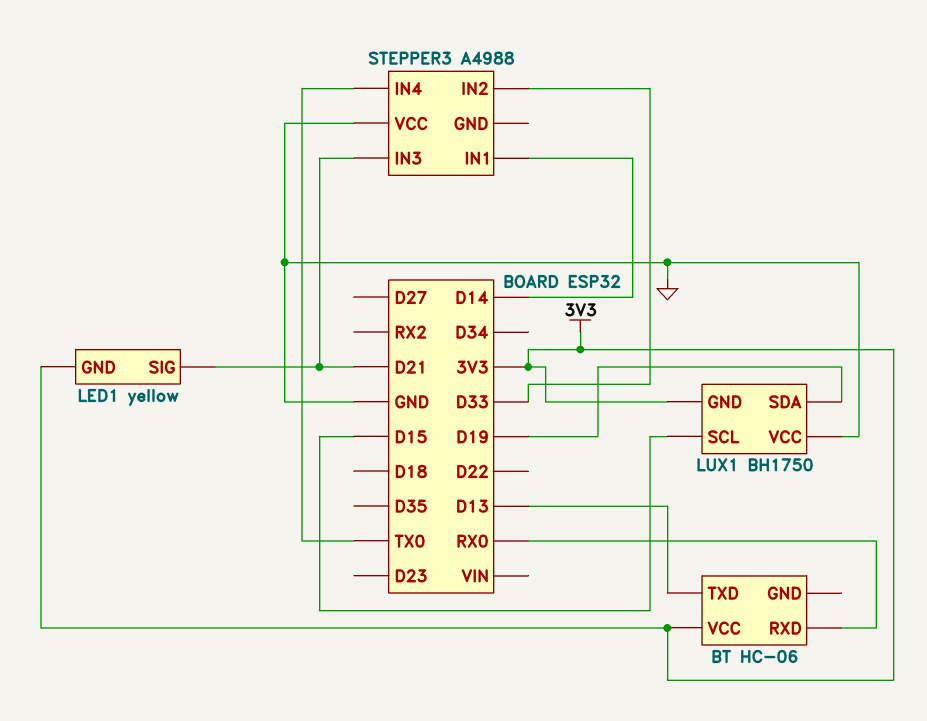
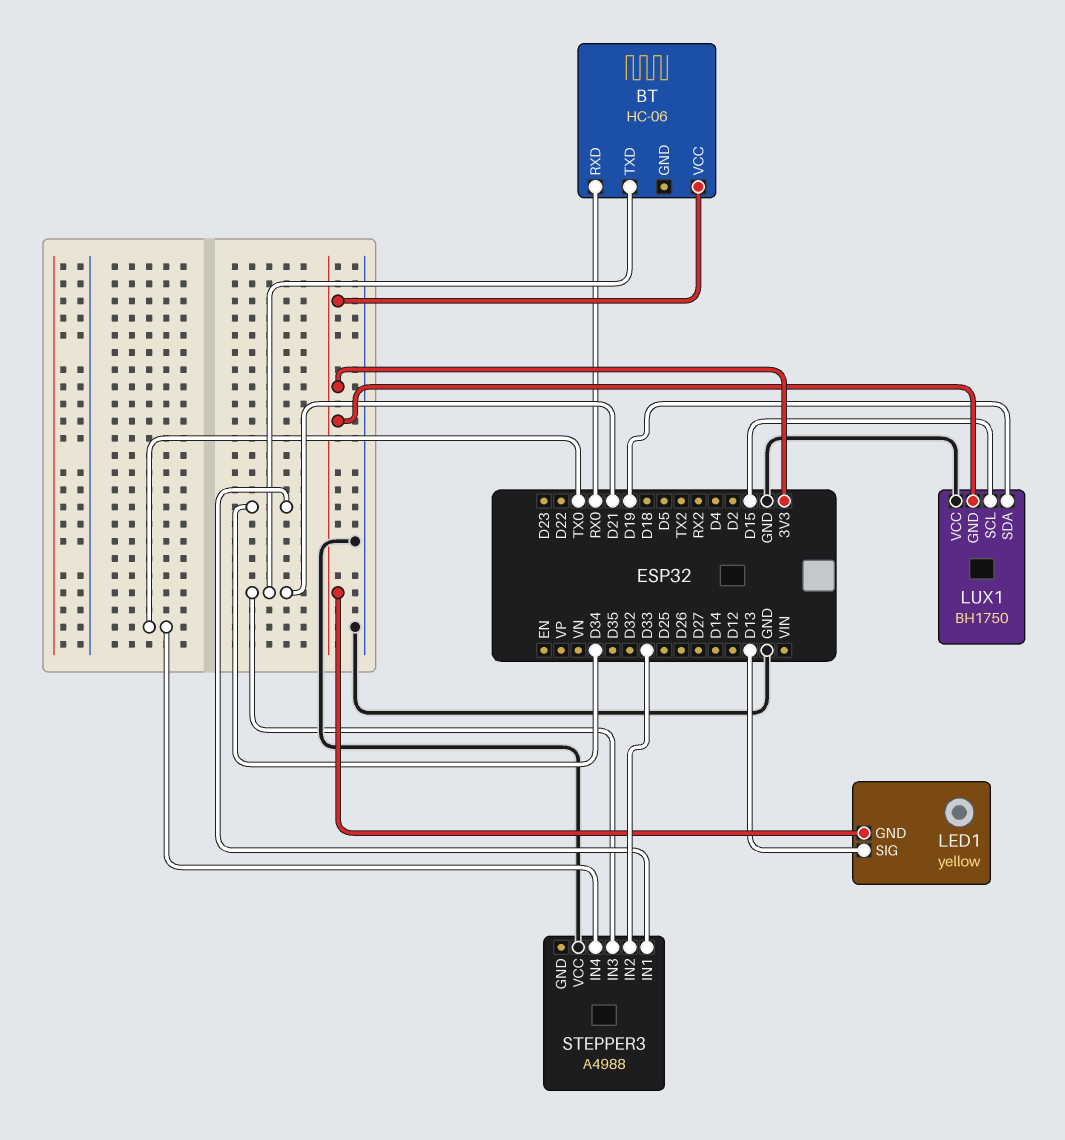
BT pin TXD: D13 -> D21
LED1 pin SIG: D21 -> D13
STEPPER3 pin IN1: D14 -> D34

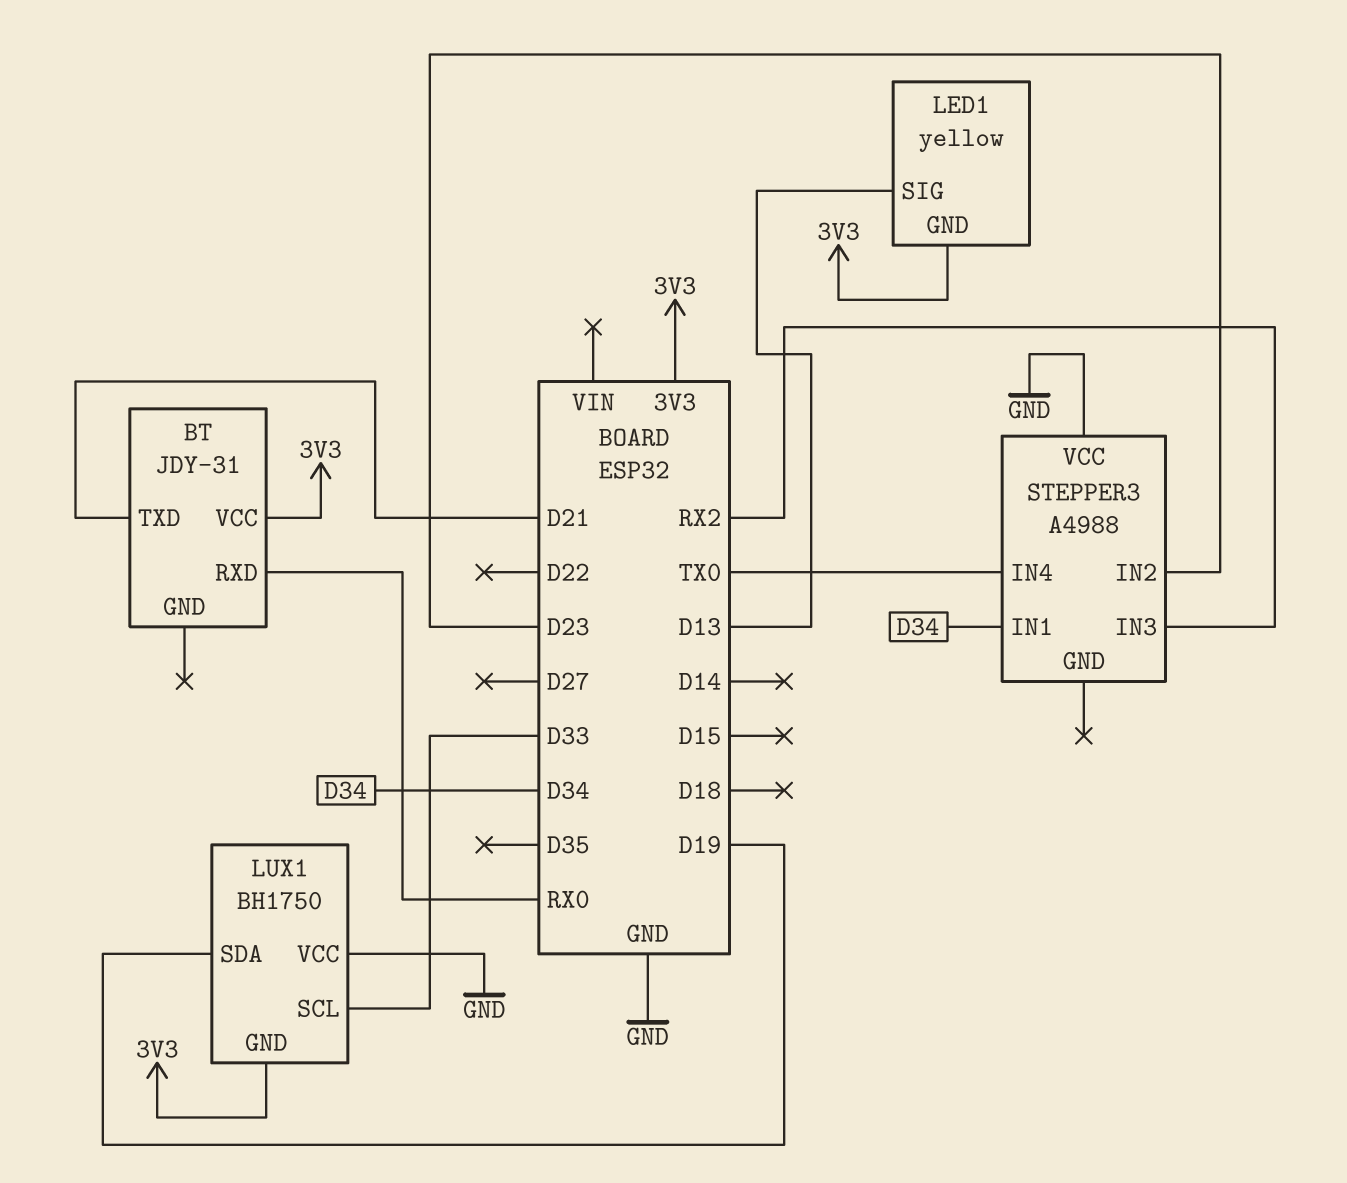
BT: HC-06 -> JDY-31
LUX1 pin SCL: D15 -> D33
STEPPER3 pin IN2: D33 -> D23
STEPPER3 pin IN3: D21 -> RX2

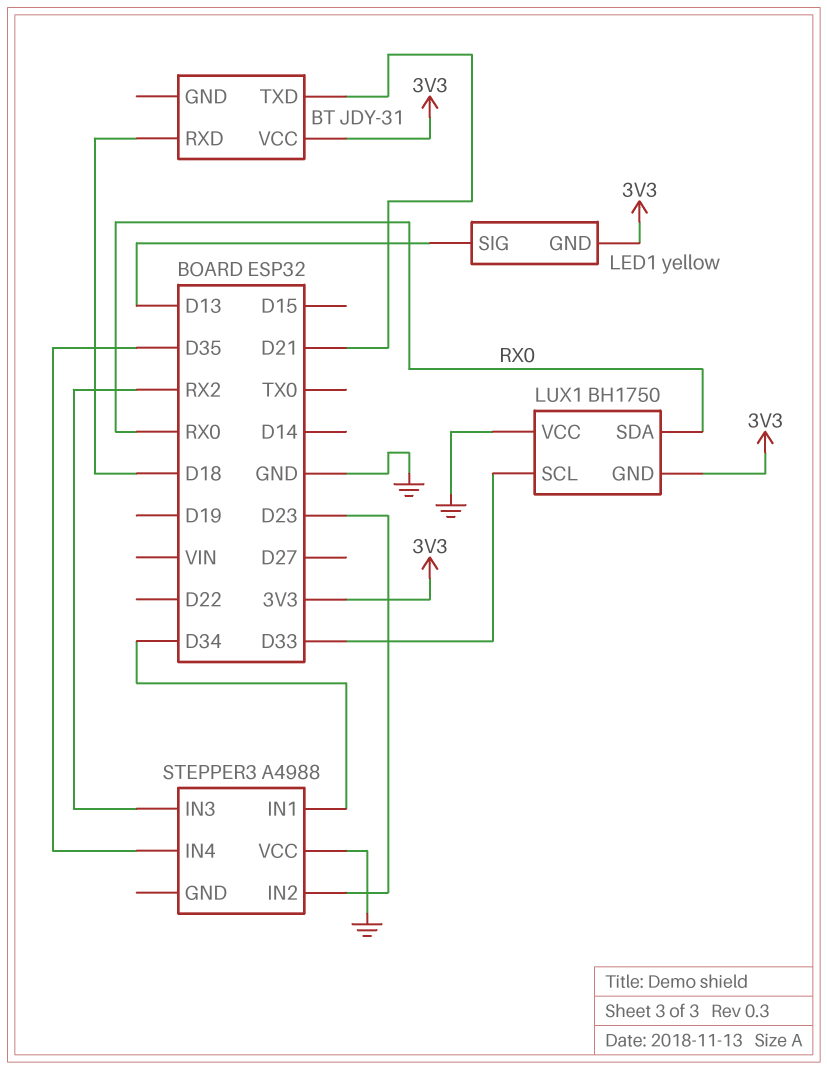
BT pin RXD: RX0 -> D18
LUX1 pin SDA: D19 -> RX0
STEPPER3 pin IN4: TX0 -> D35

